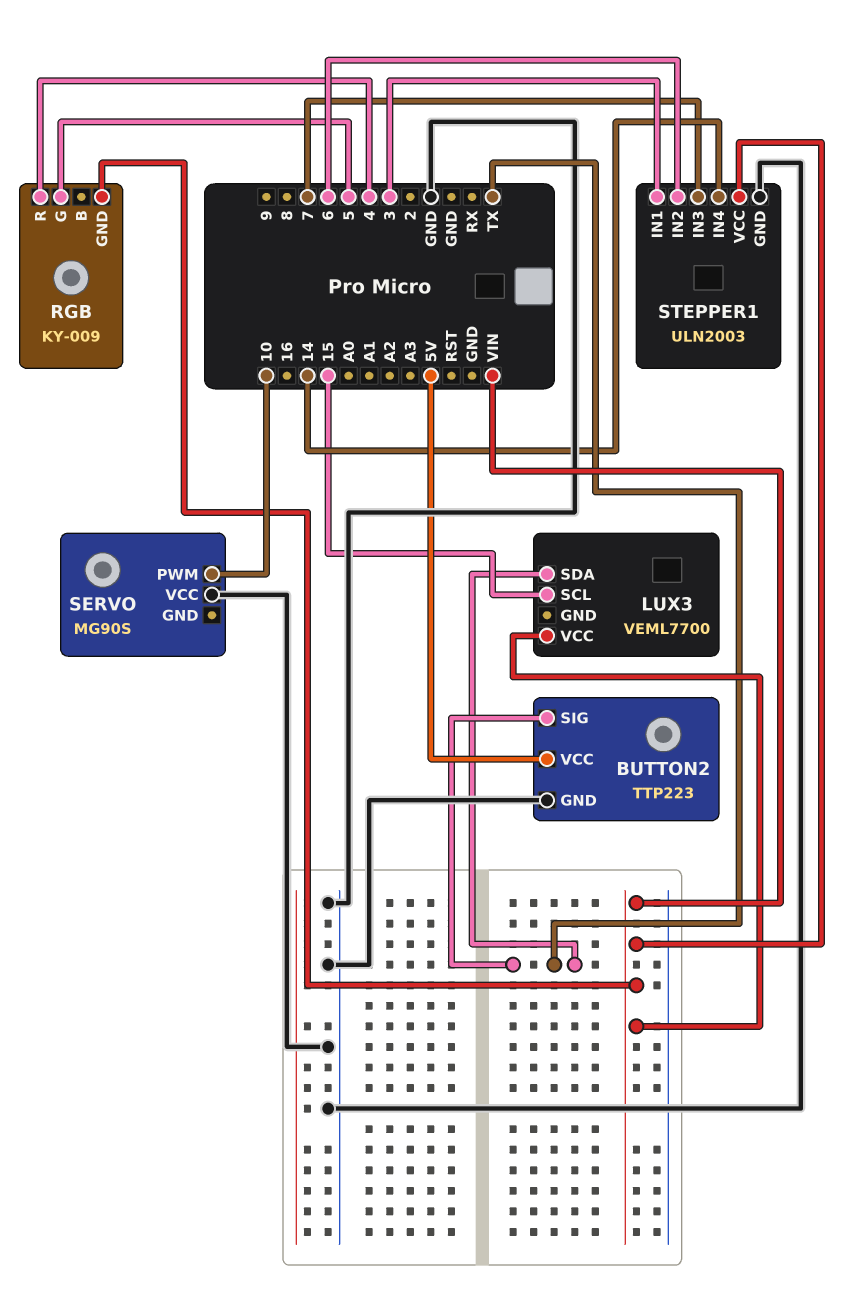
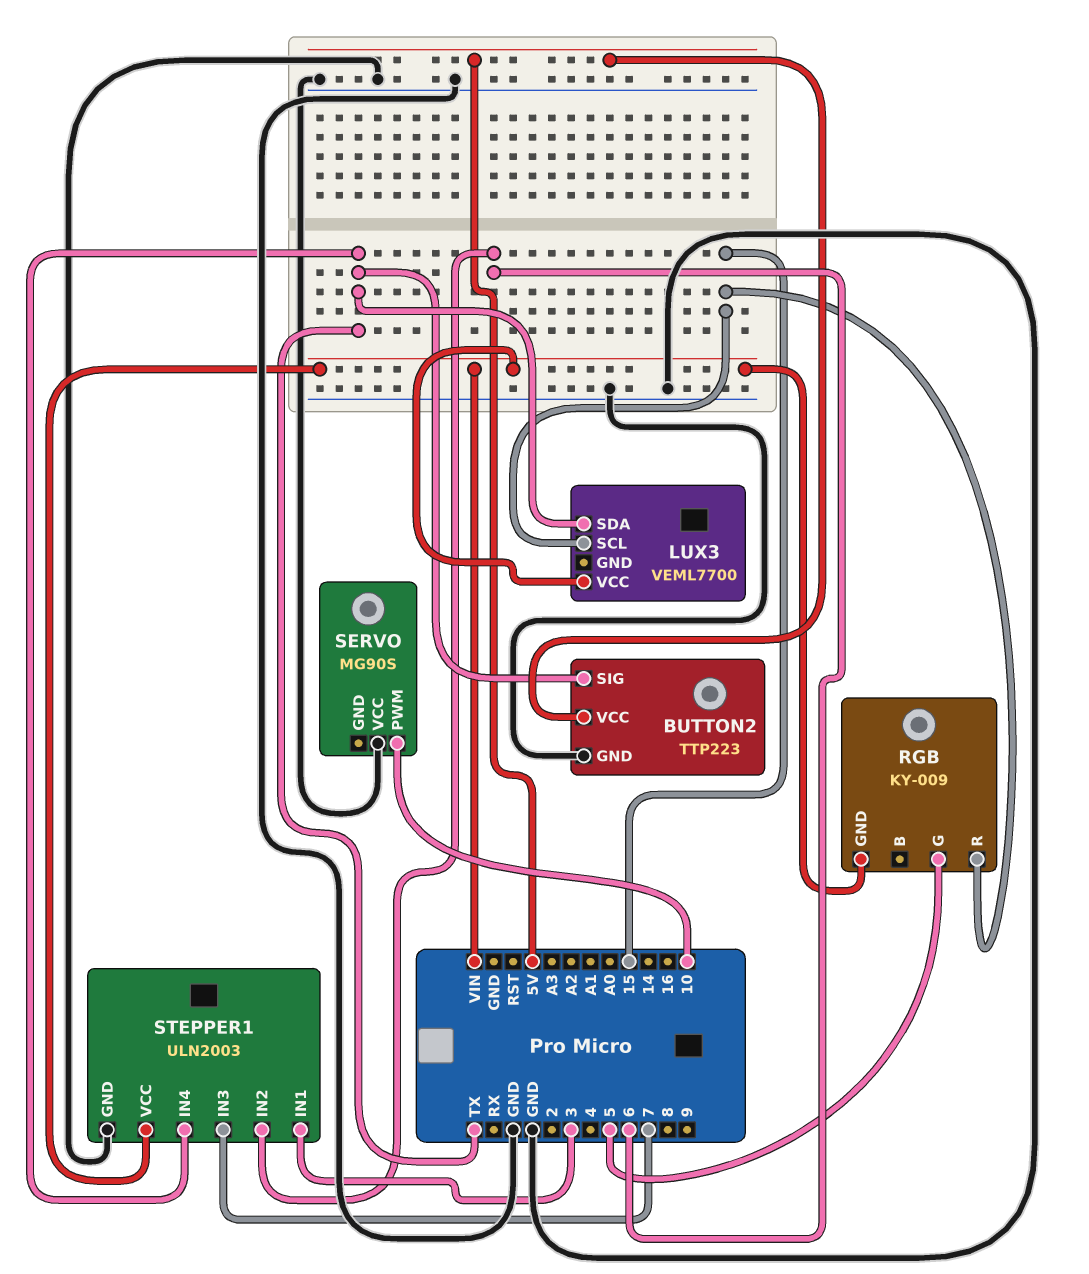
RGB pin R: 4 -> 15
STEPPER1 pin IN4: 14 -> TX

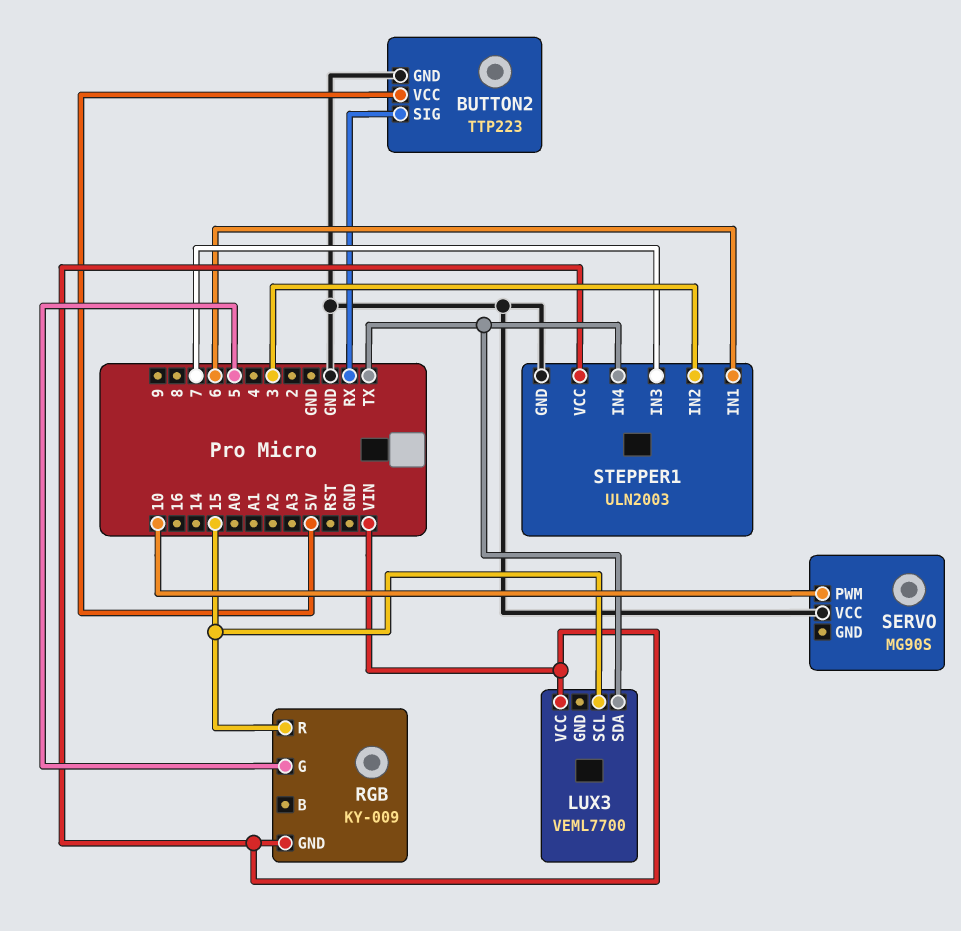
BUTTON2 pin SIG: TX -> RX
STEPPER1 pin IN1: 3 -> 6
STEPPER1 pin IN2: 6 -> 3

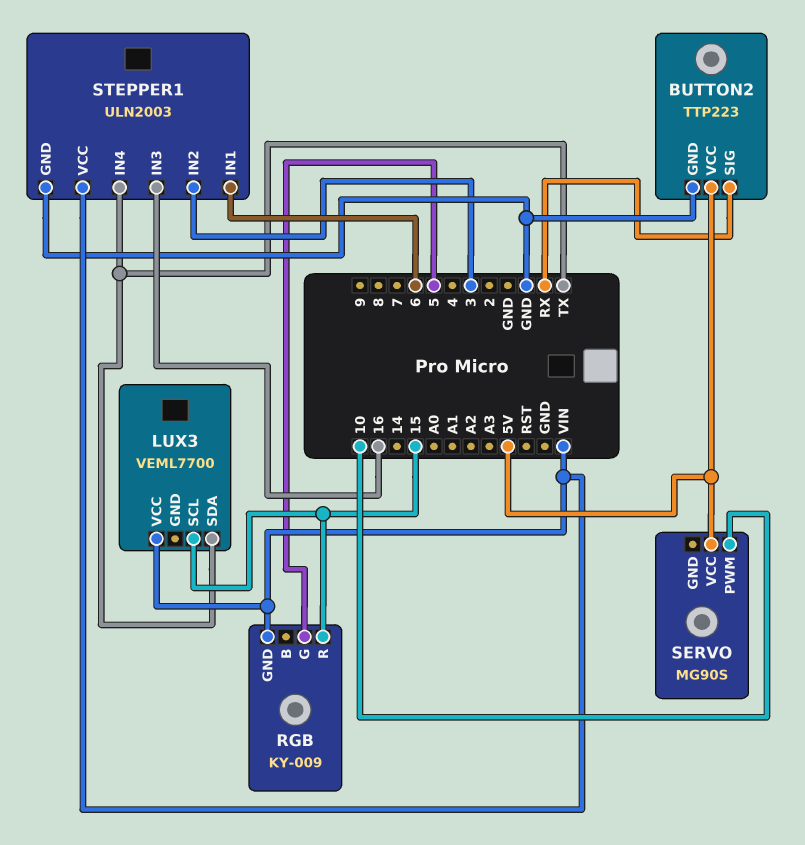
SERVO pin VCC: GND -> 5V
STEPPER1 pin IN3: 7 -> 16

